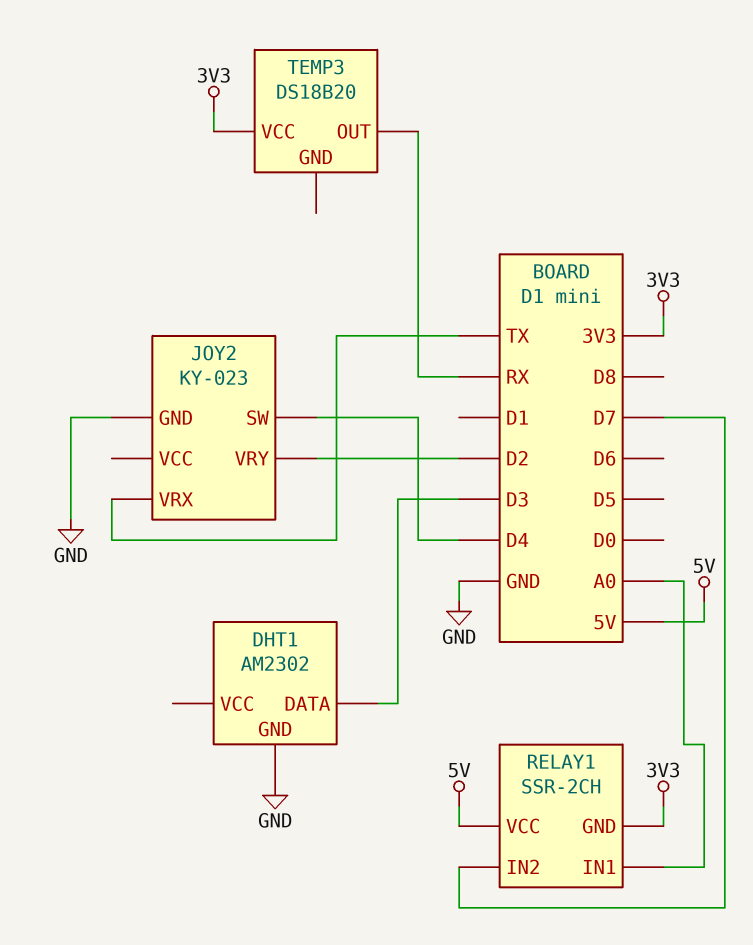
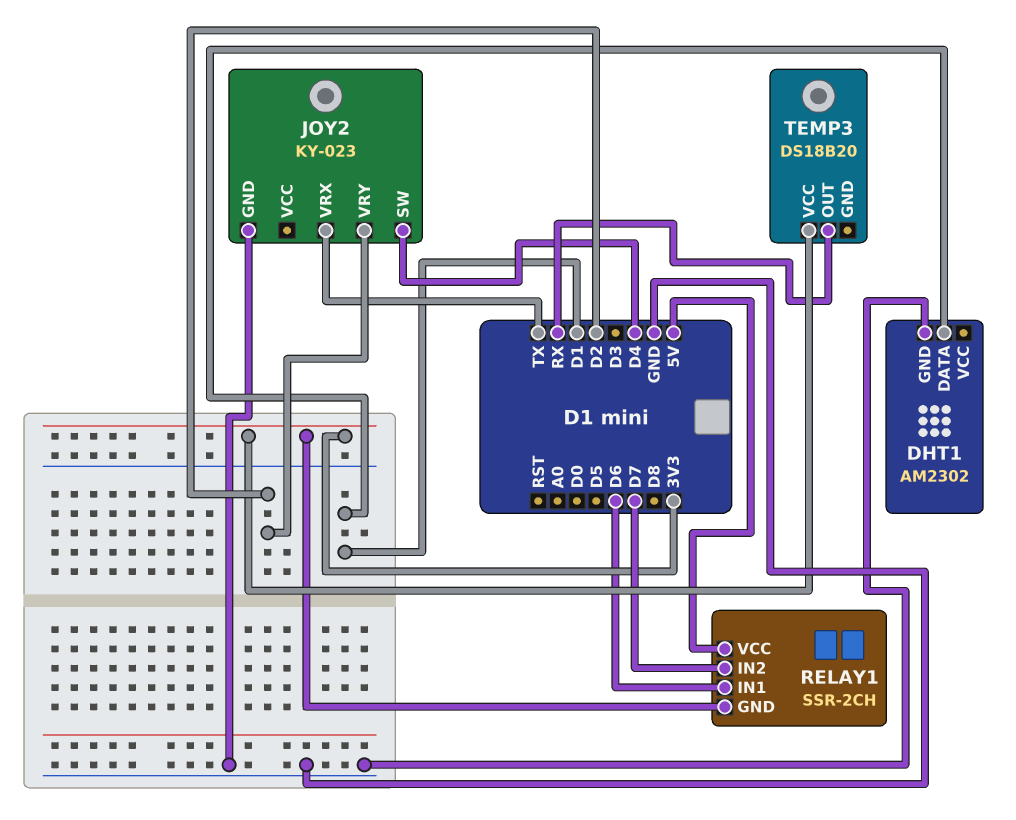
DHT1 pin DATA: D3 -> D1
RELAY1 pin IN1: A0 -> D6

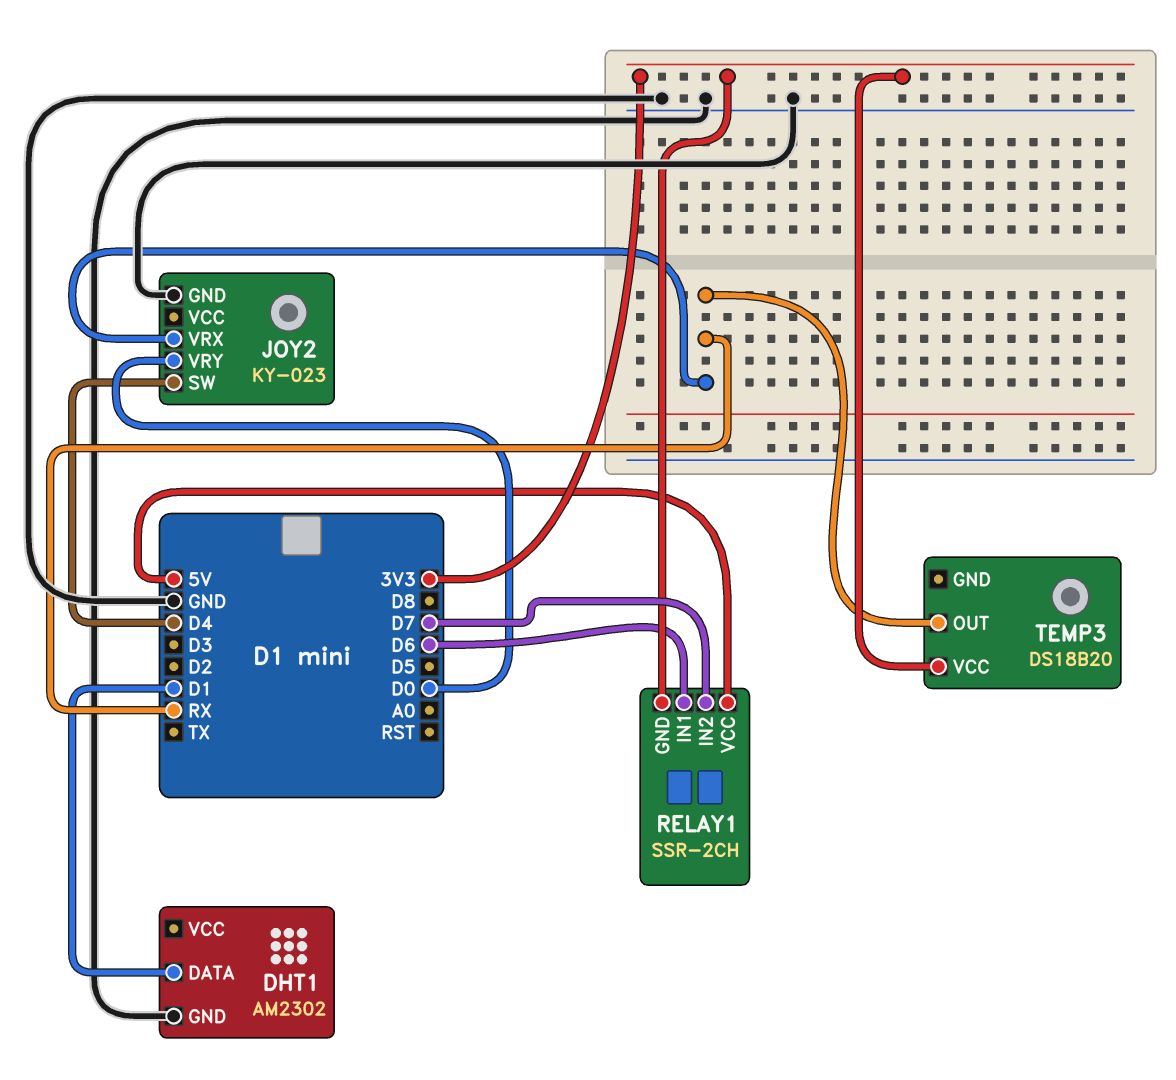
JOY2 pin VRX: TX -> RX
JOY2 pin VRY: D2 -> D0

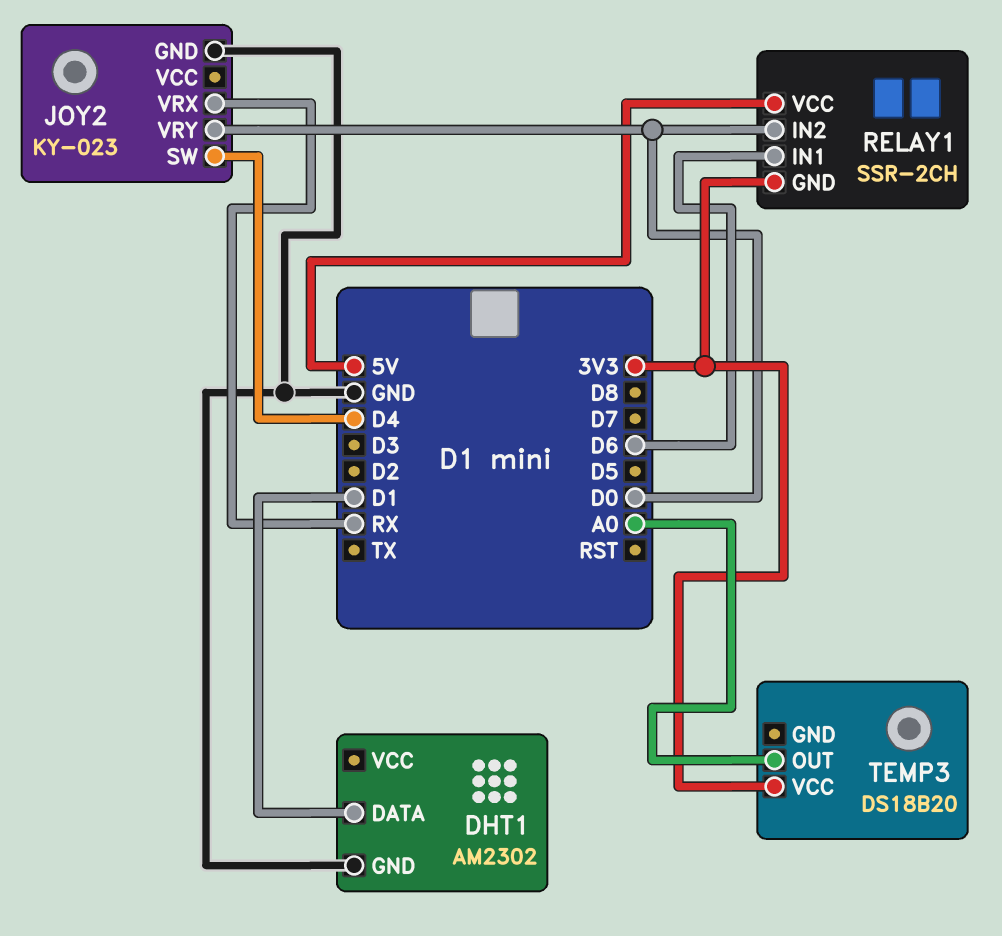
RELAY1 pin IN2: D7 -> D0
TEMP3 pin OUT: RX -> A0

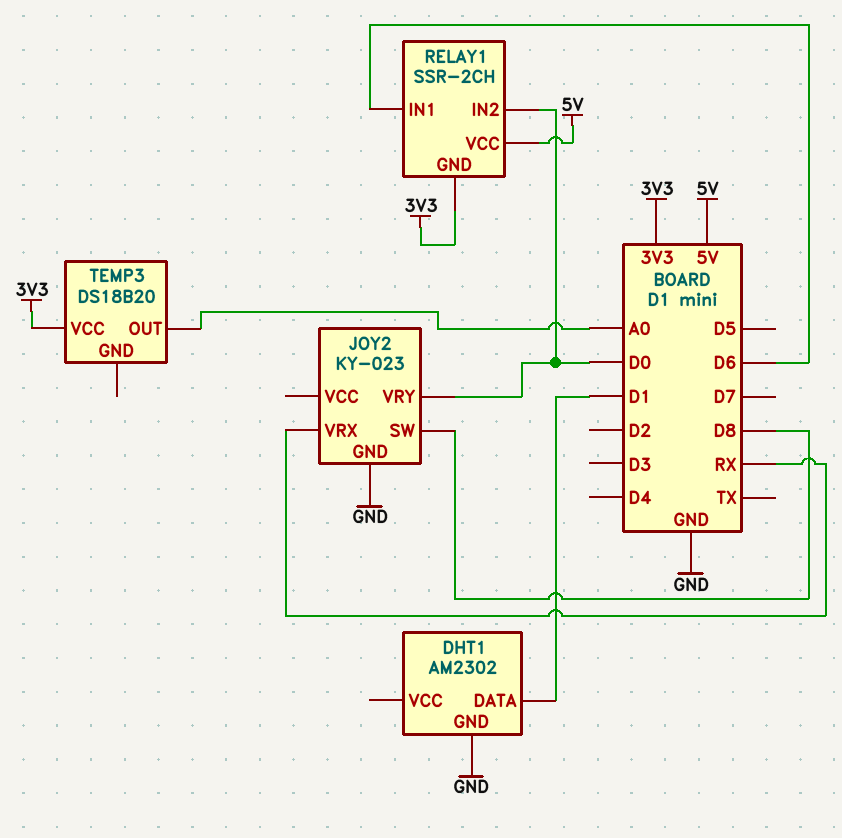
JOY2 pin SW: D4 -> D8

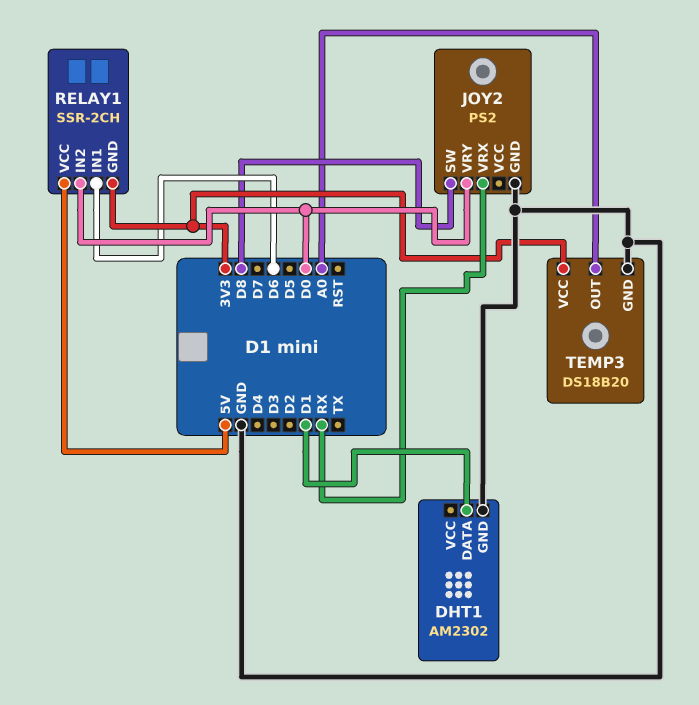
JOY2: KY-023 -> PS2
TEMP3 pin GND: none -> GND

